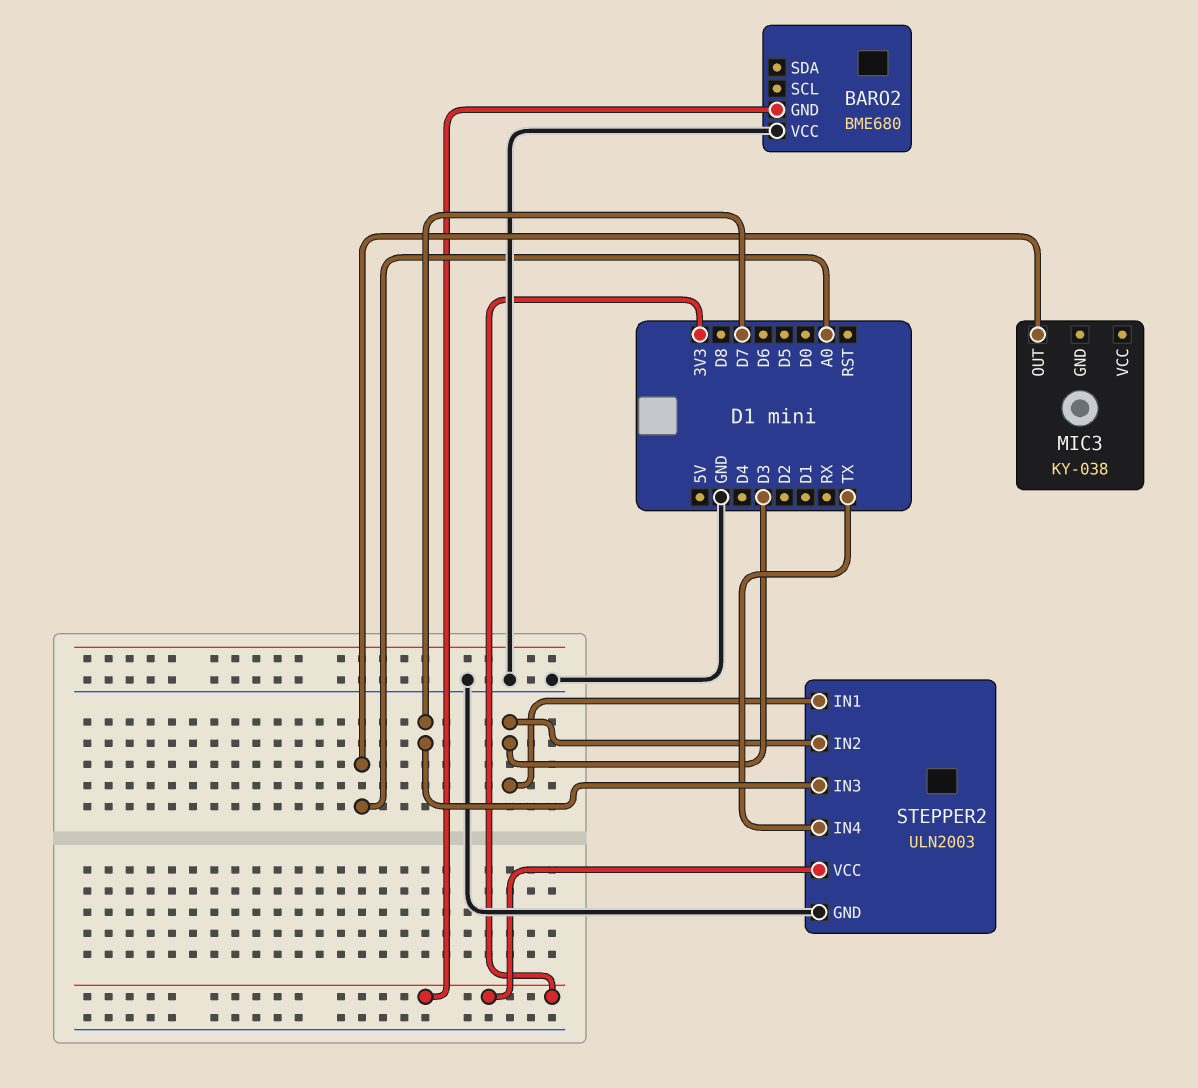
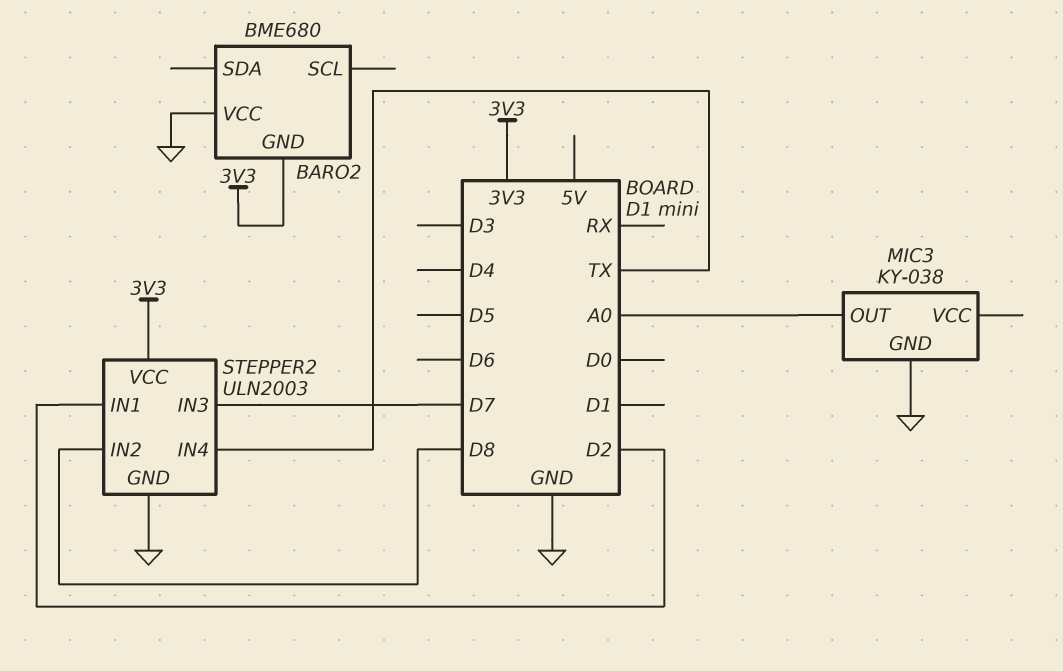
MIC3 pin GND: none -> GND
STEPPER2 pin IN1: D3 -> D2
STEPPER2 pin IN2: D3 -> D8

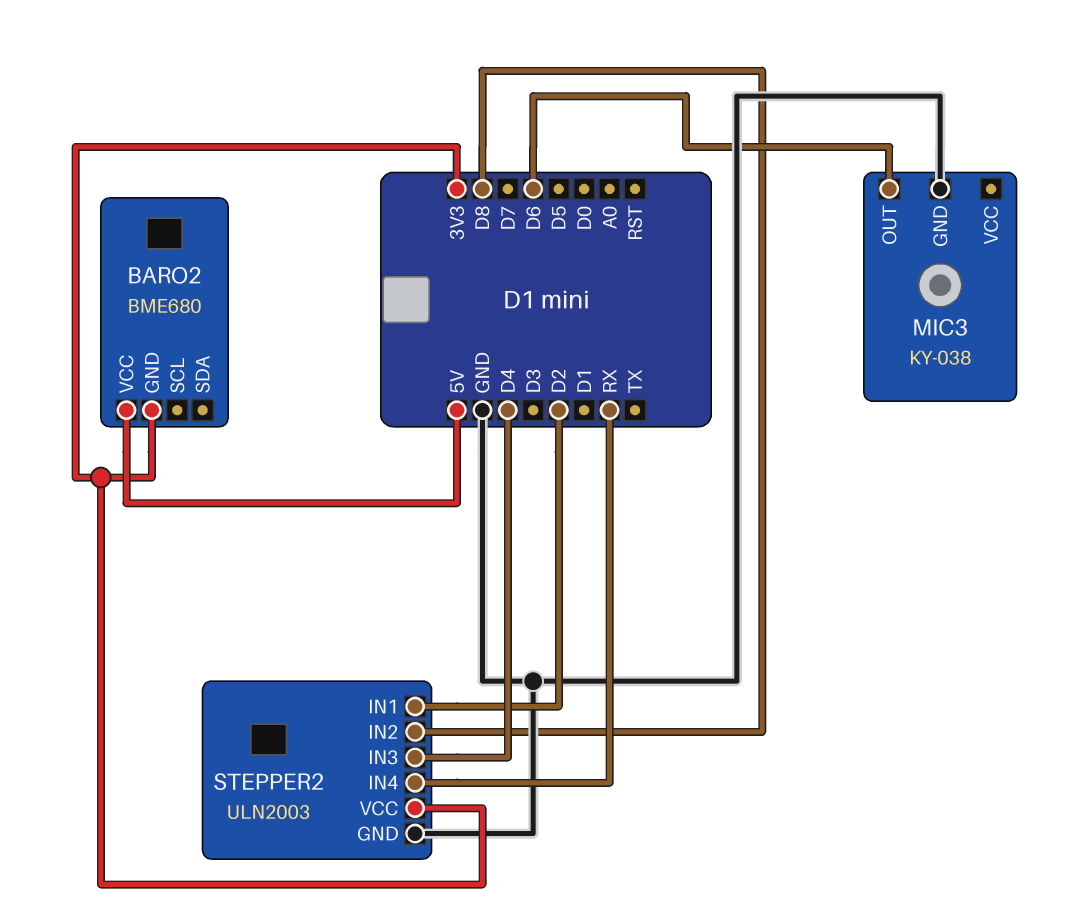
BARO2 pin VCC: GND -> 5V
MIC3 pin OUT: A0 -> D6
STEPPER2 pin IN3: D7 -> D4
STEPPER2 pin IN4: TX -> RX

